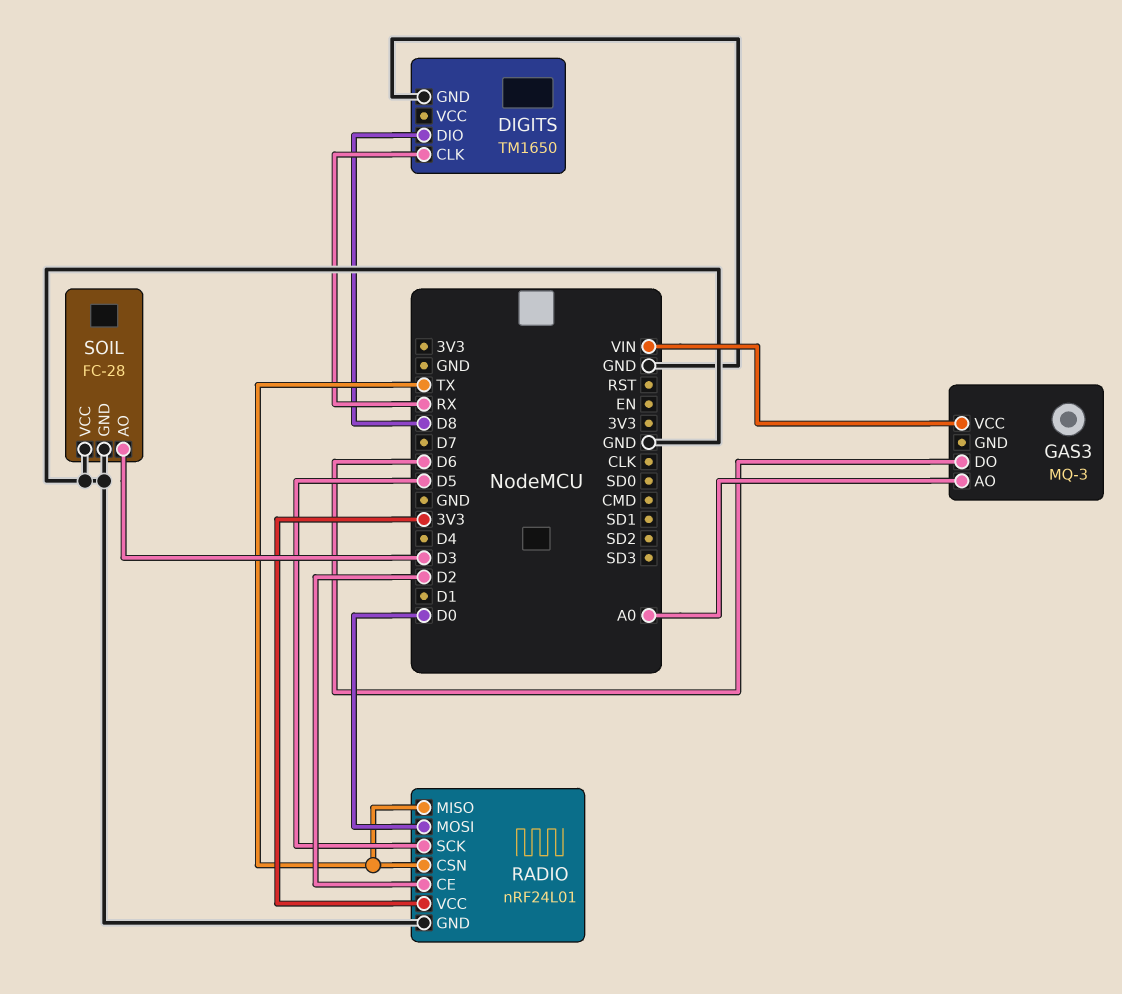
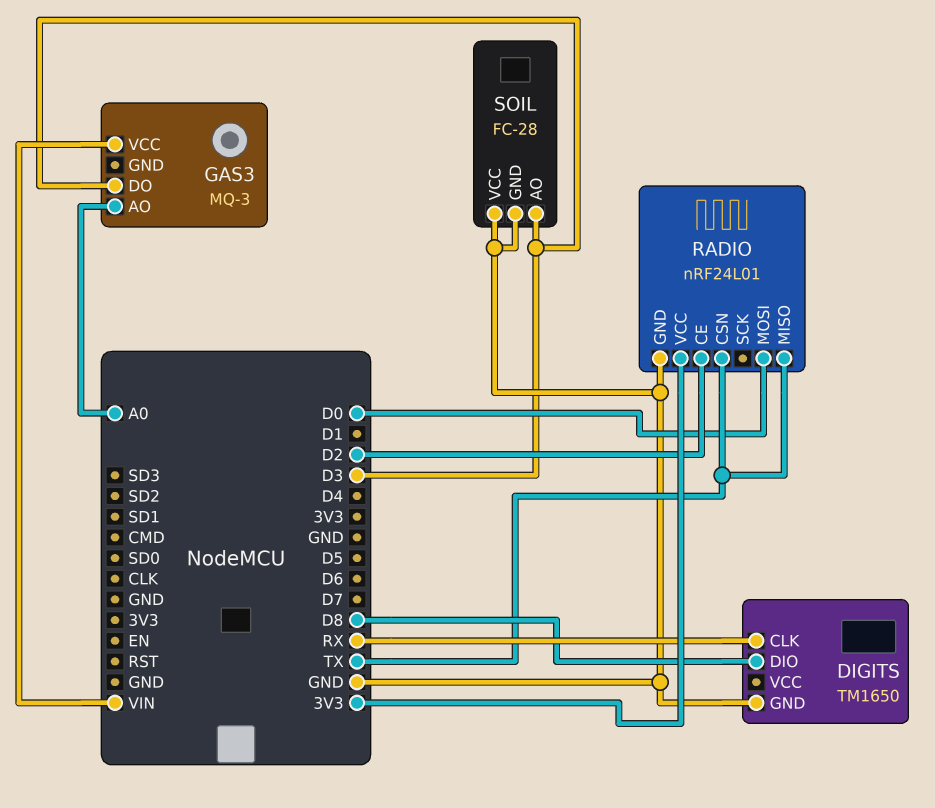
GAS3 pin DO: D6 -> D3
RADIO pin SCK: D5 -> none

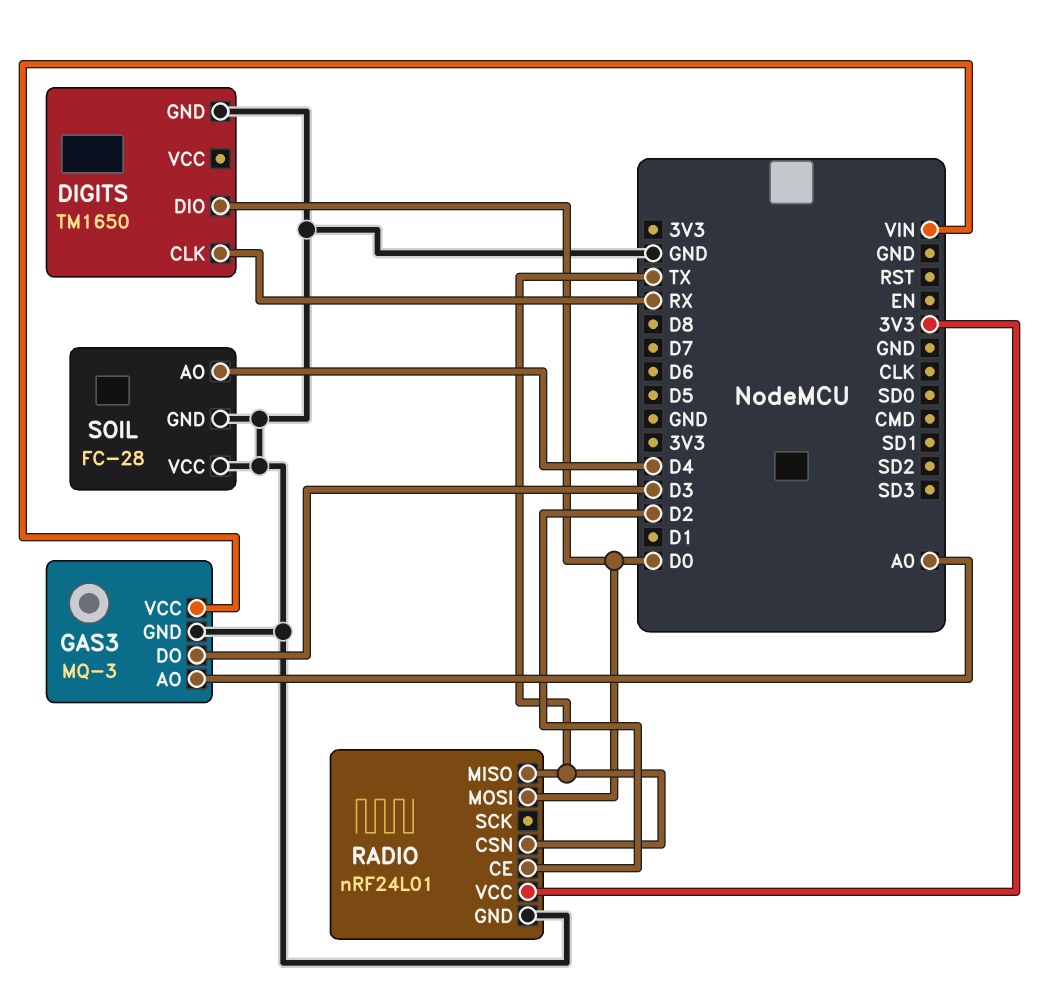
DIGITS pin DIO: D8 -> D0
GAS3 pin GND: none -> GND
SOIL pin AO: D3 -> D4

